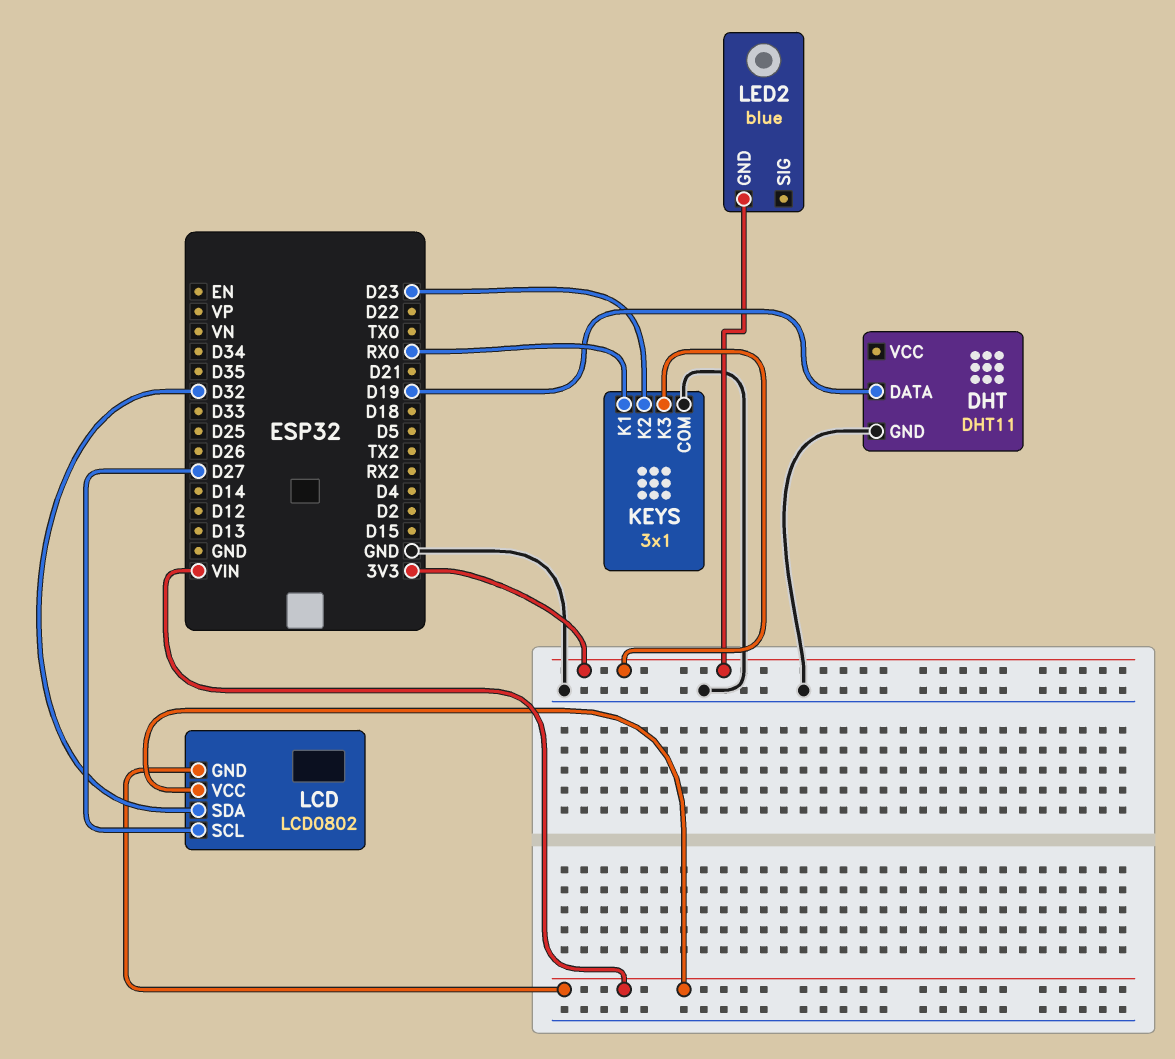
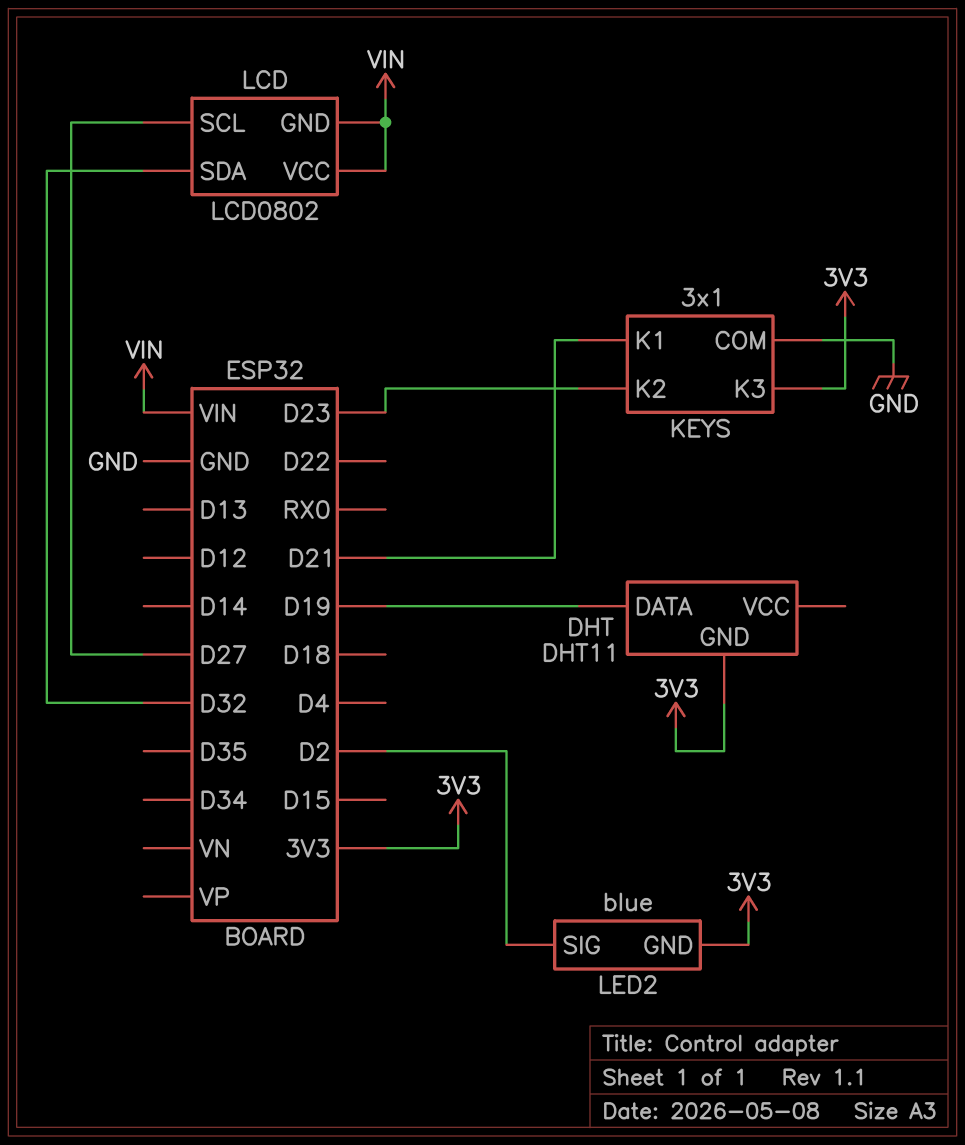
DHT pin GND: GND -> 3V3
KEYS pin K1: RX0 -> D21
LED2 pin SIG: none -> D2

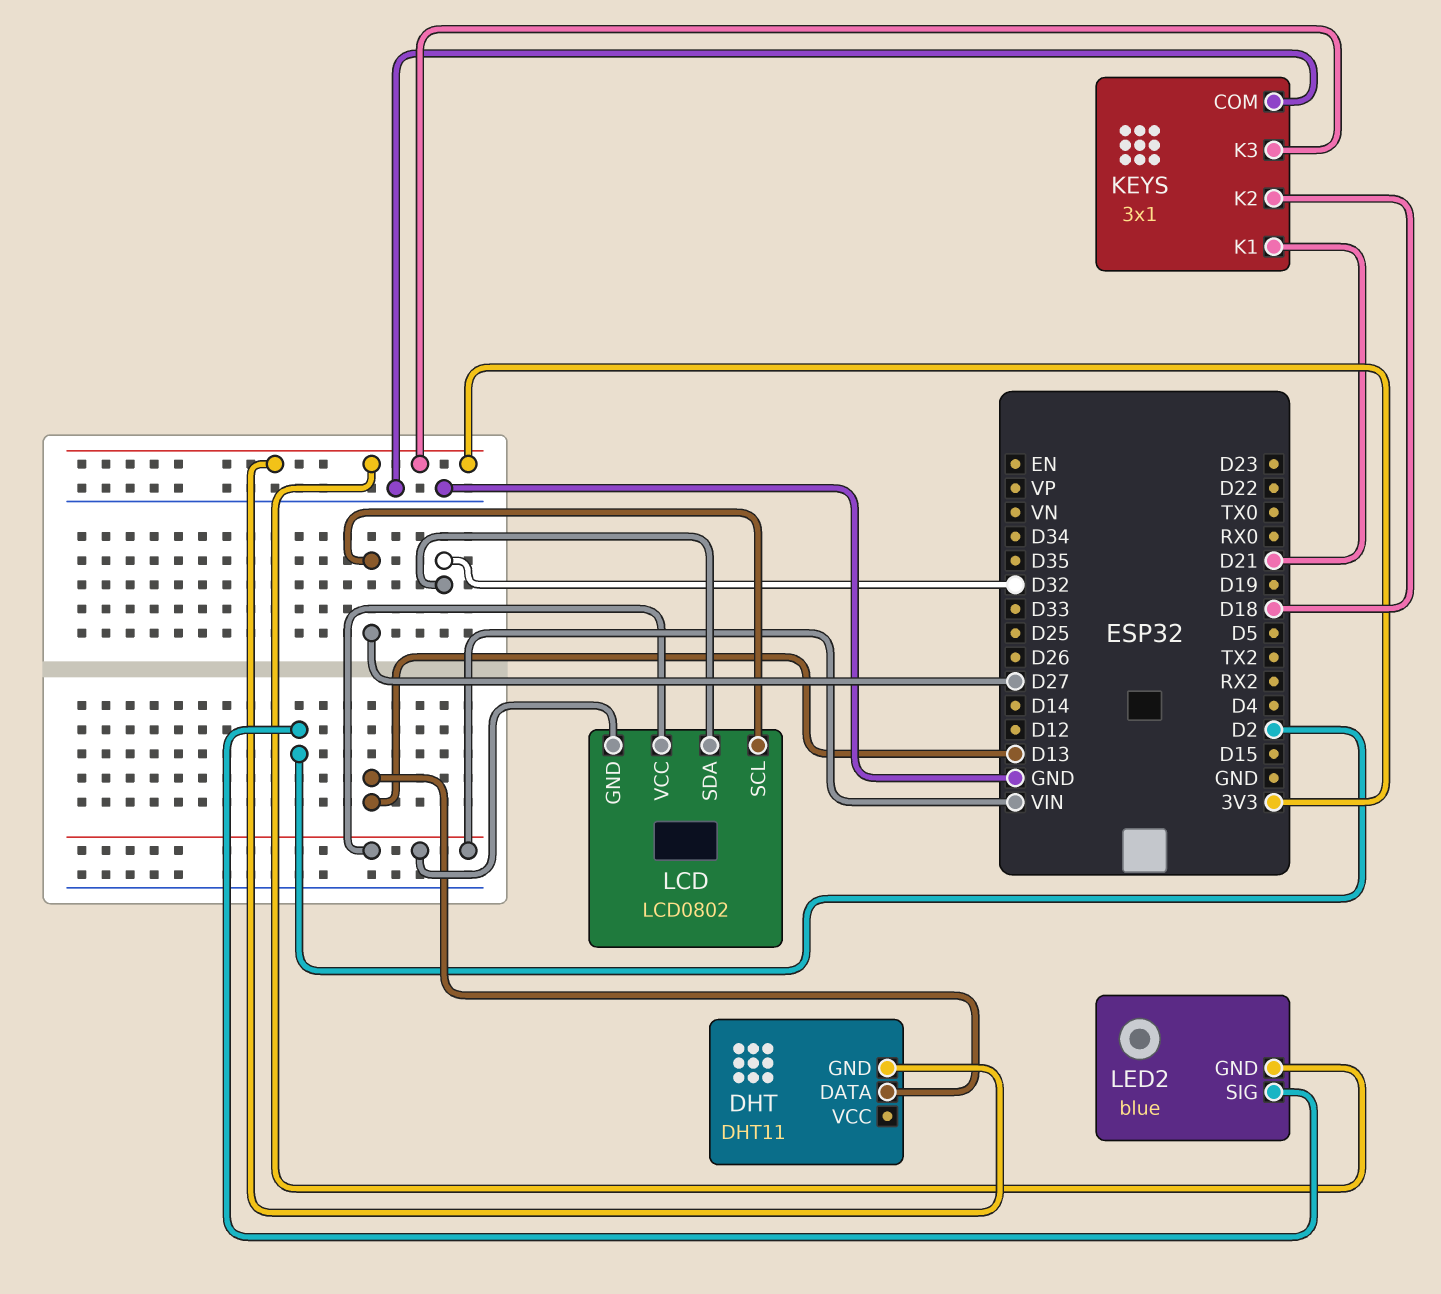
DHT pin DATA: D19 -> D13
KEYS pin K2: D23 -> D18

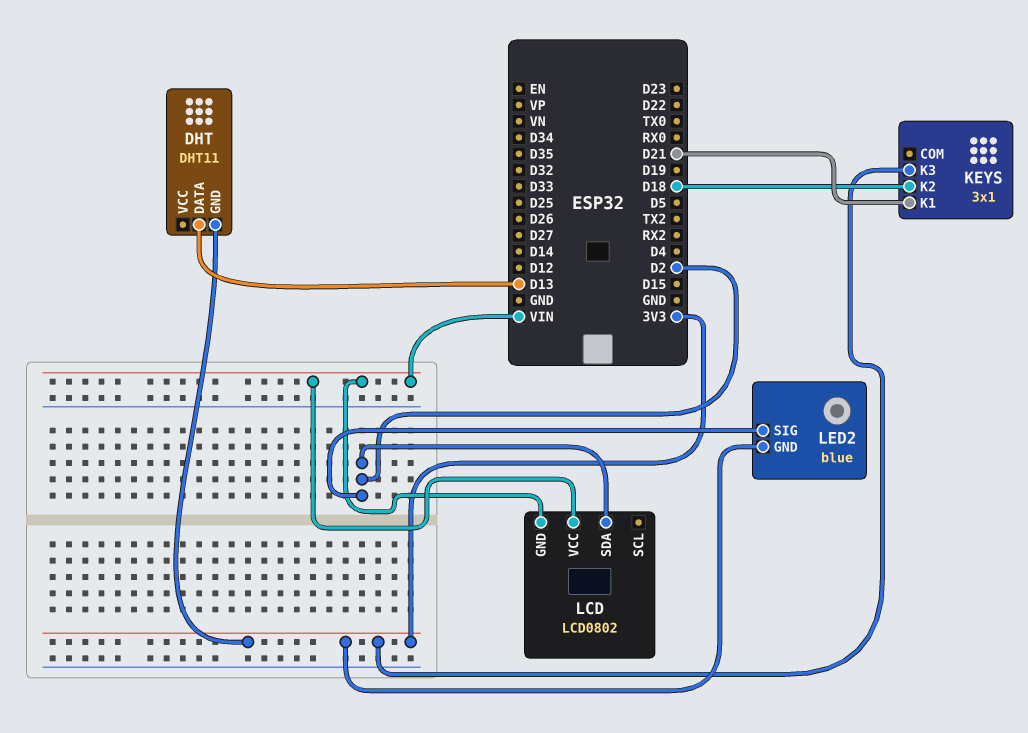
KEYS pin COM: GND -> none
LCD pin SCL: D27 -> none
LCD pin SDA: D32 -> D2

